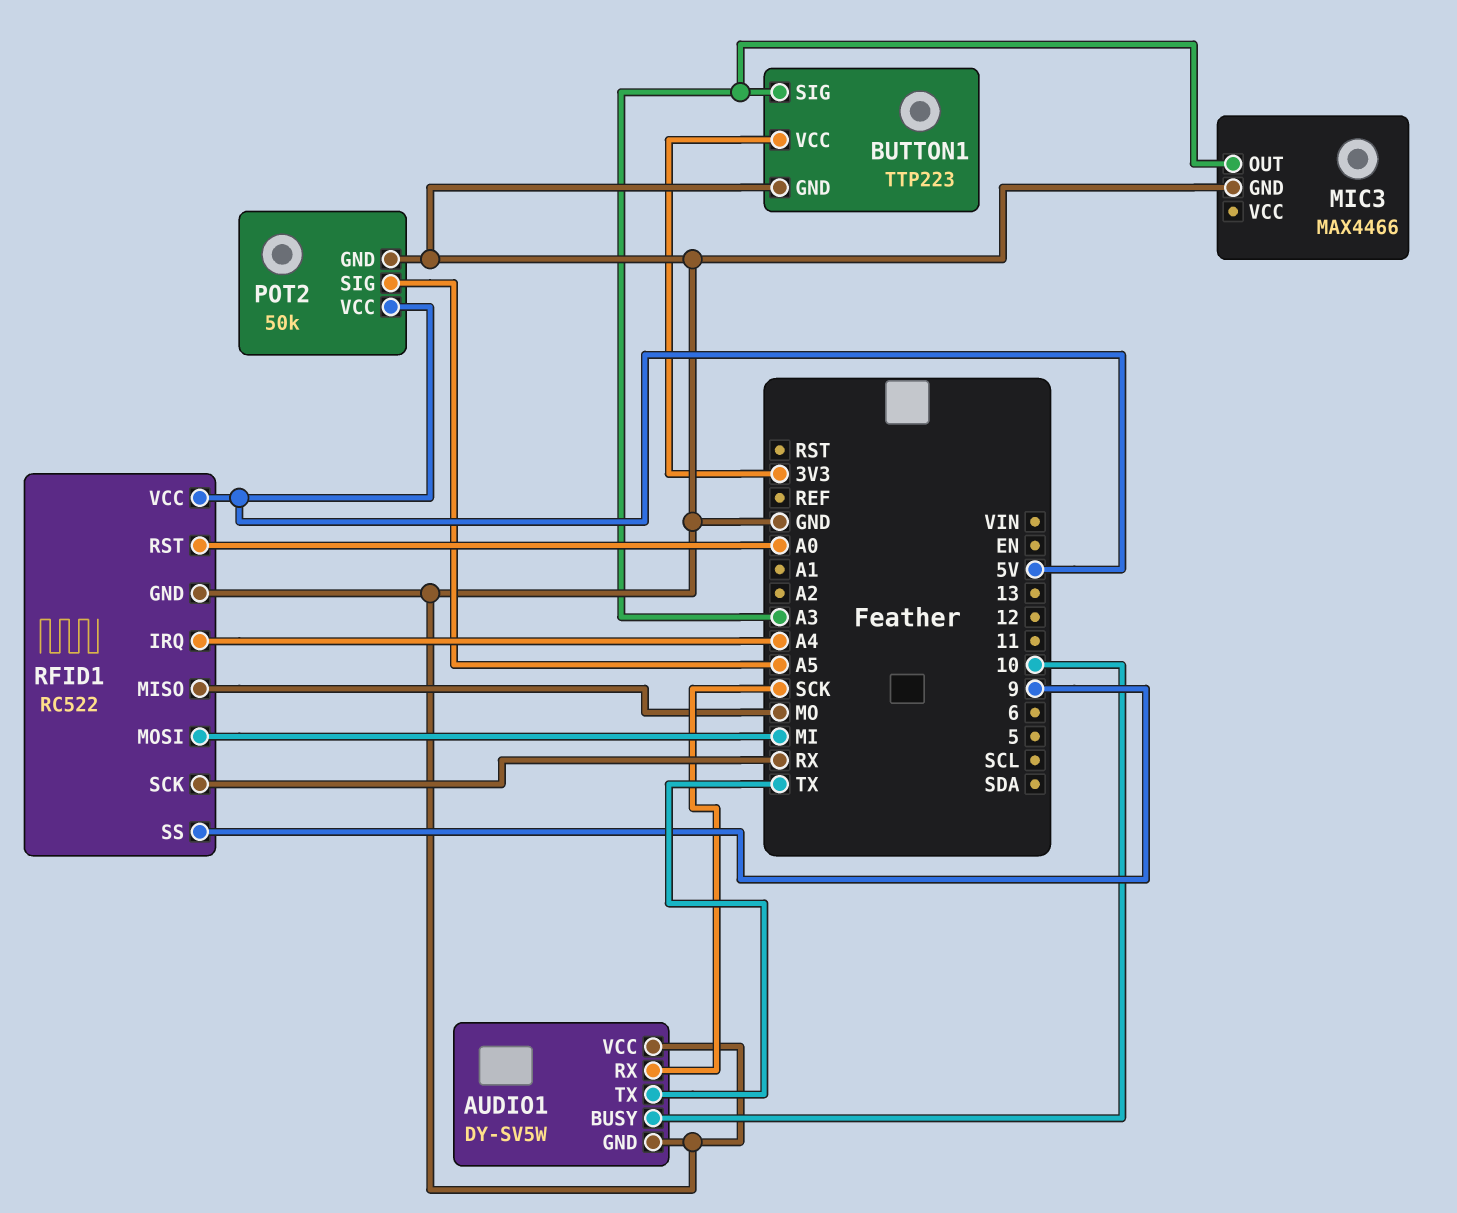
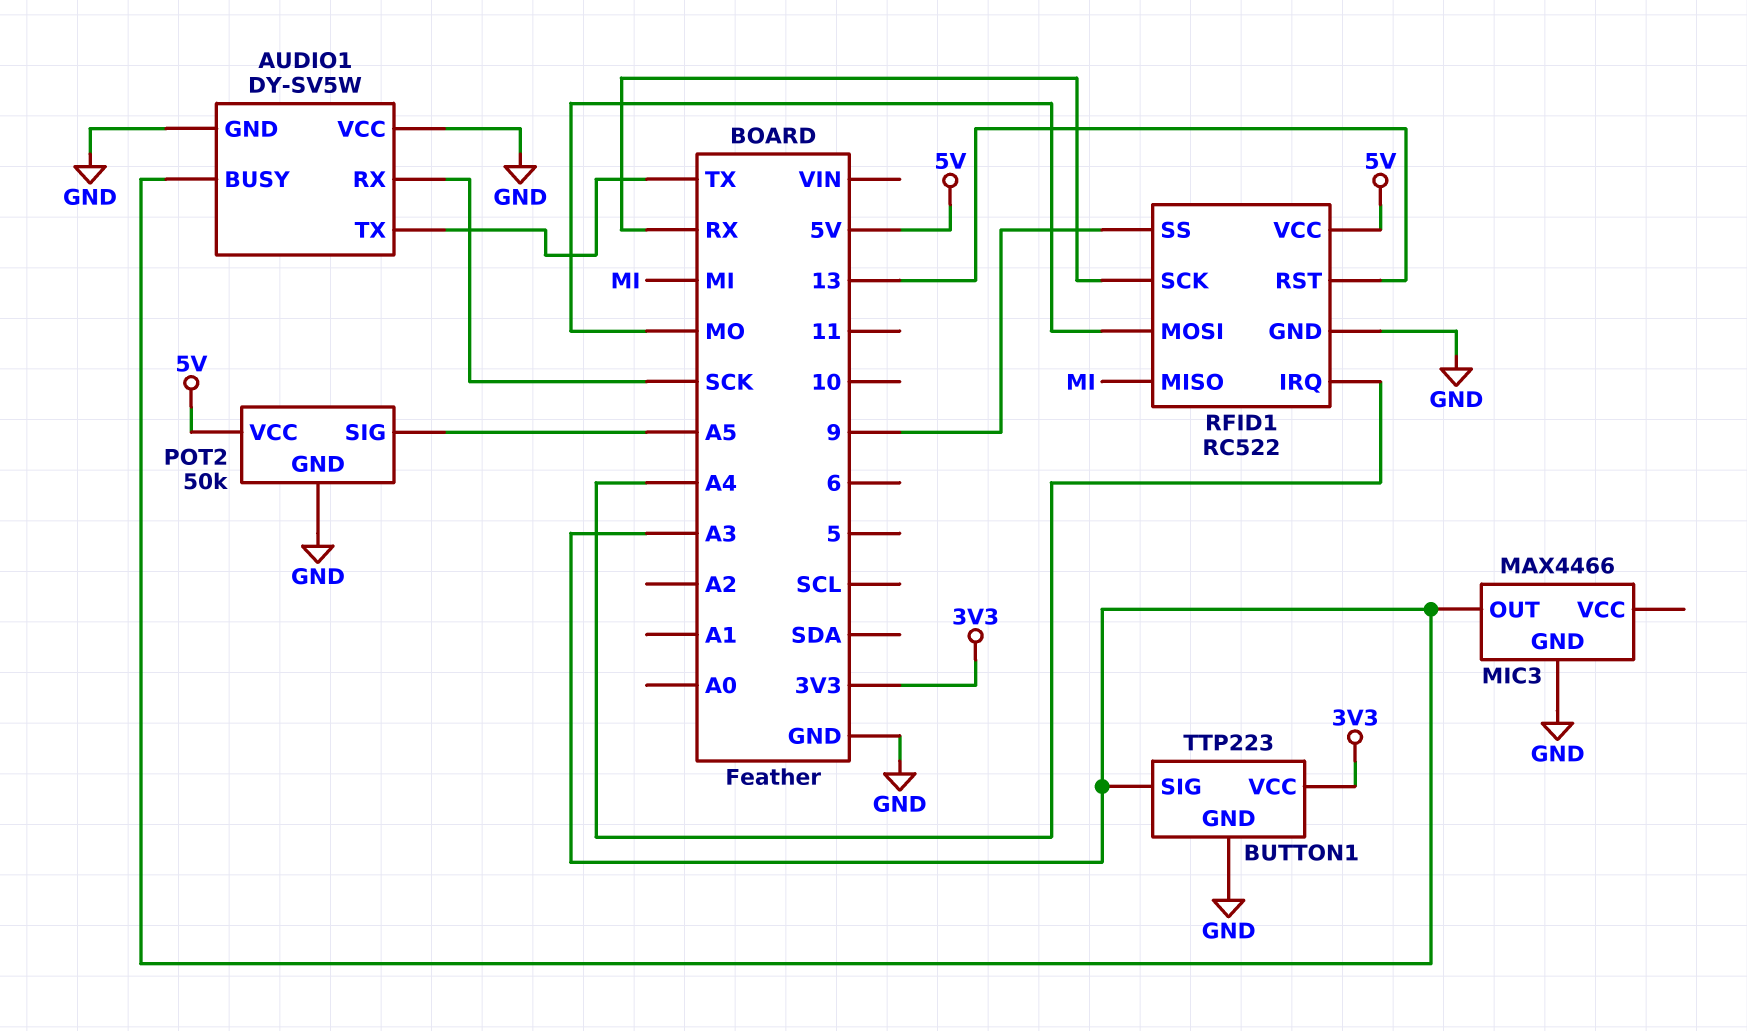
AUDIO1 pin BUSY: 10 -> A3
RFID1 pin MISO: MO -> MI
RFID1 pin MOSI: MI -> MO
RFID1 pin RST: A0 -> 13

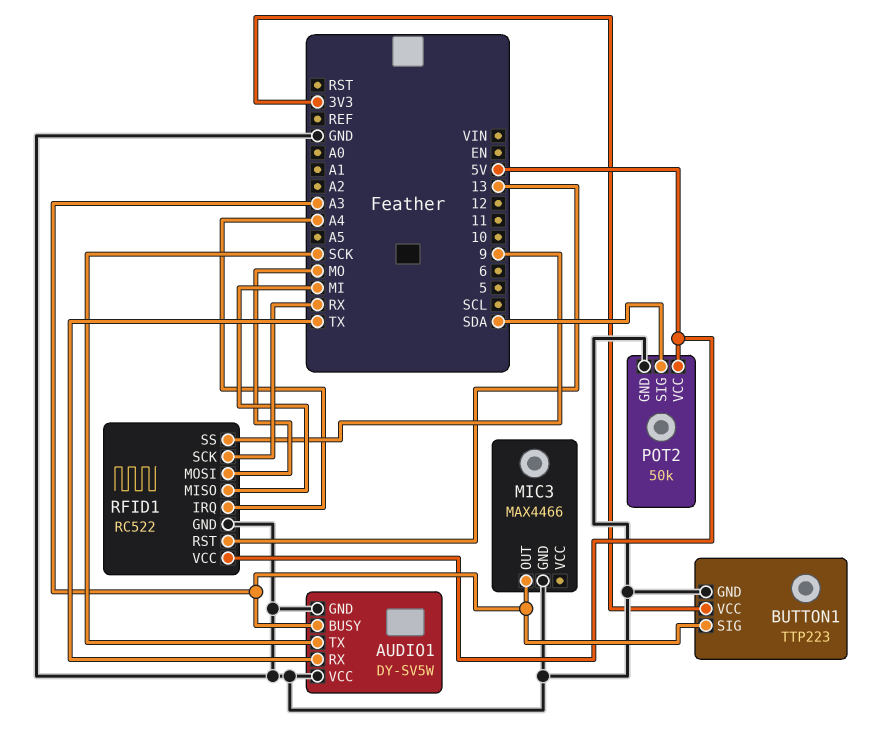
AUDIO1 pin RX: SCK -> TX
AUDIO1 pin TX: TX -> SCK
POT2 pin SIG: A5 -> SDA

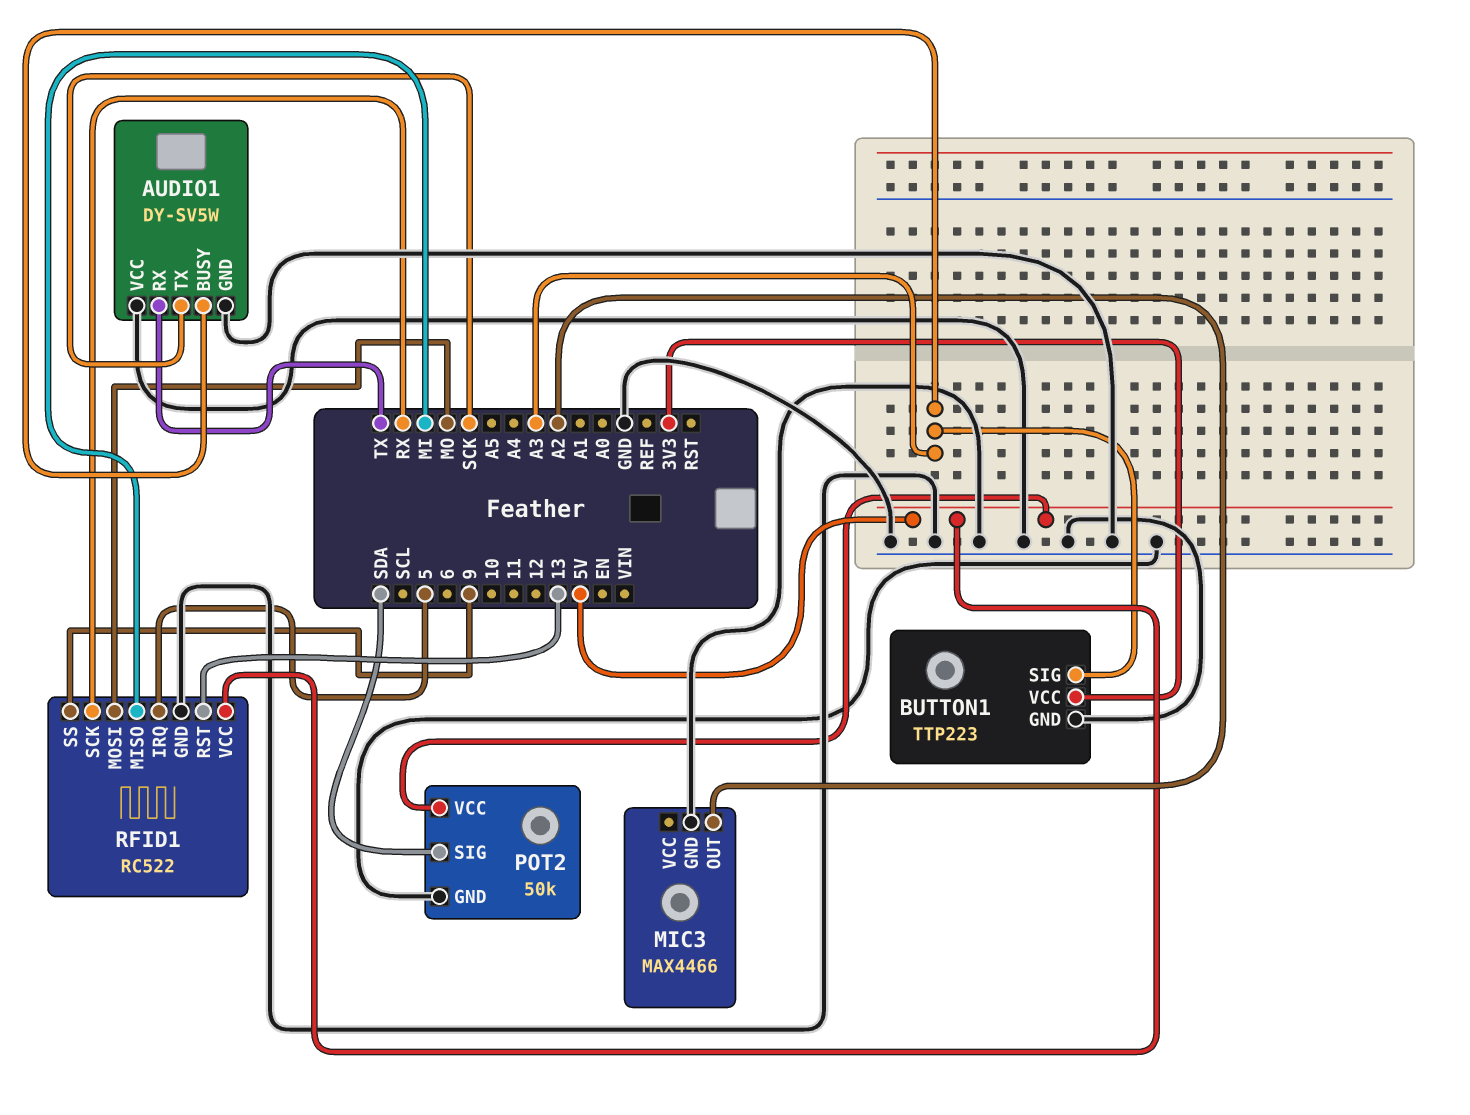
MIC3 pin OUT: A3 -> A2
RFID1 pin IRQ: A4 -> 5

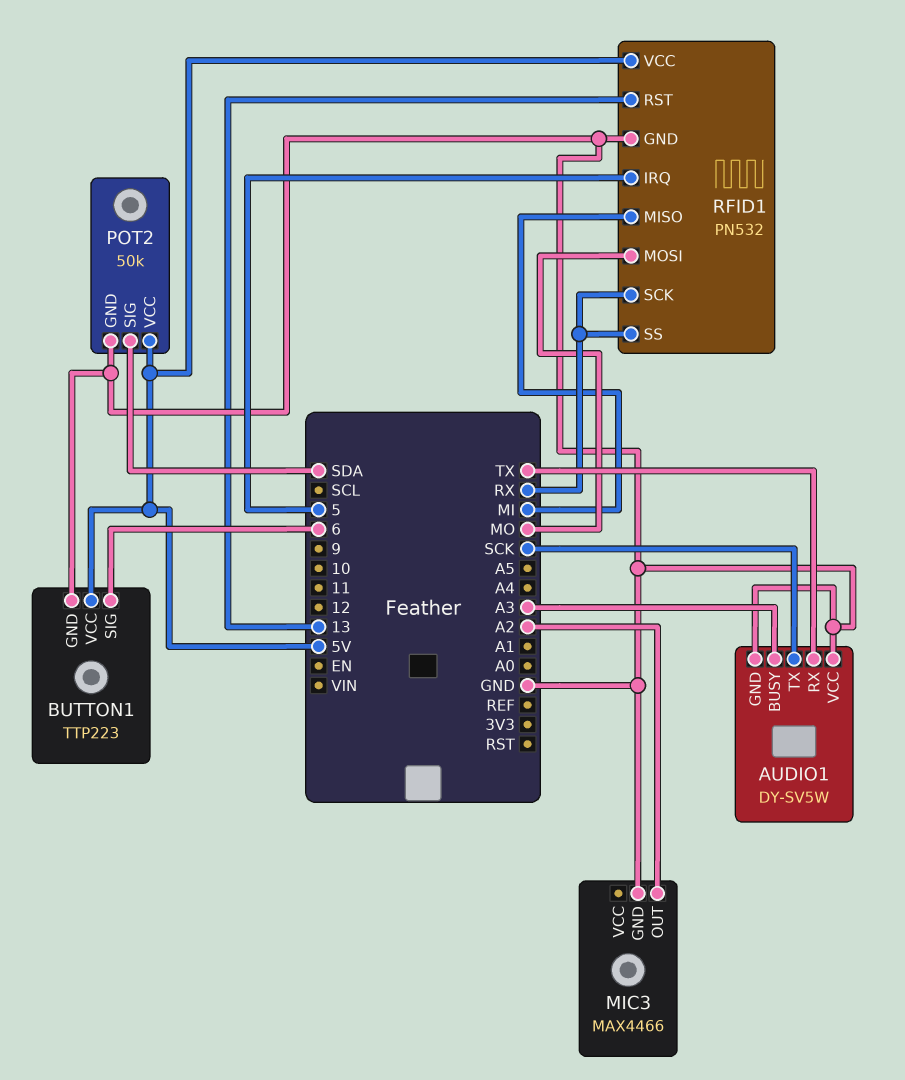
BUTTON1 pin SIG: A3 -> 6
BUTTON1 pin VCC: 3V3 -> 5V
RFID1: RC522 -> PN532
RFID1 pin SS: 9 -> RX

